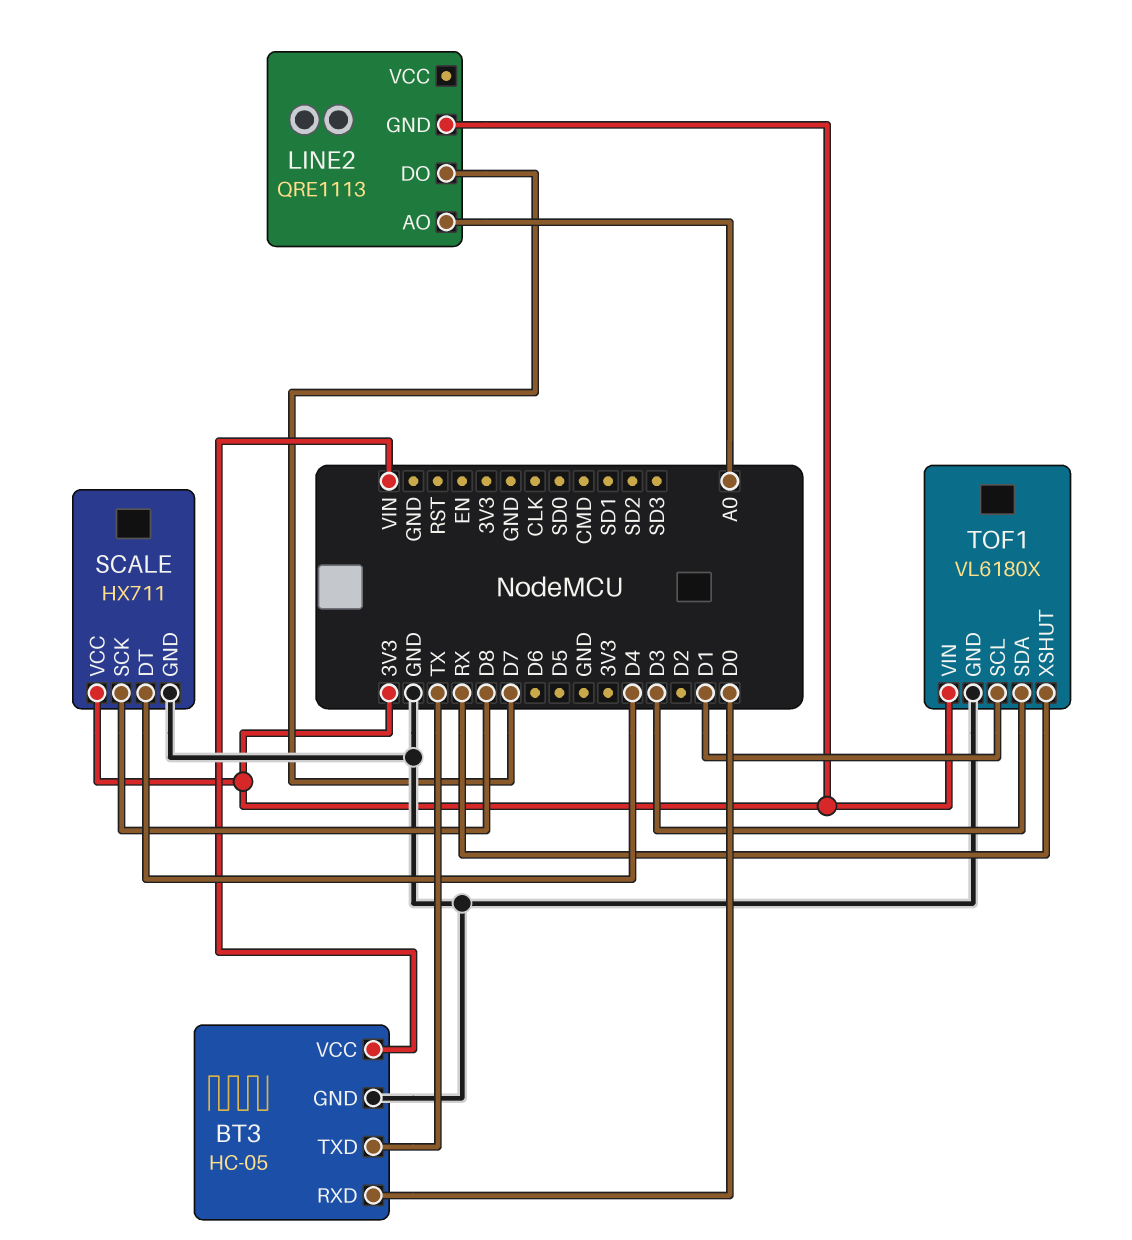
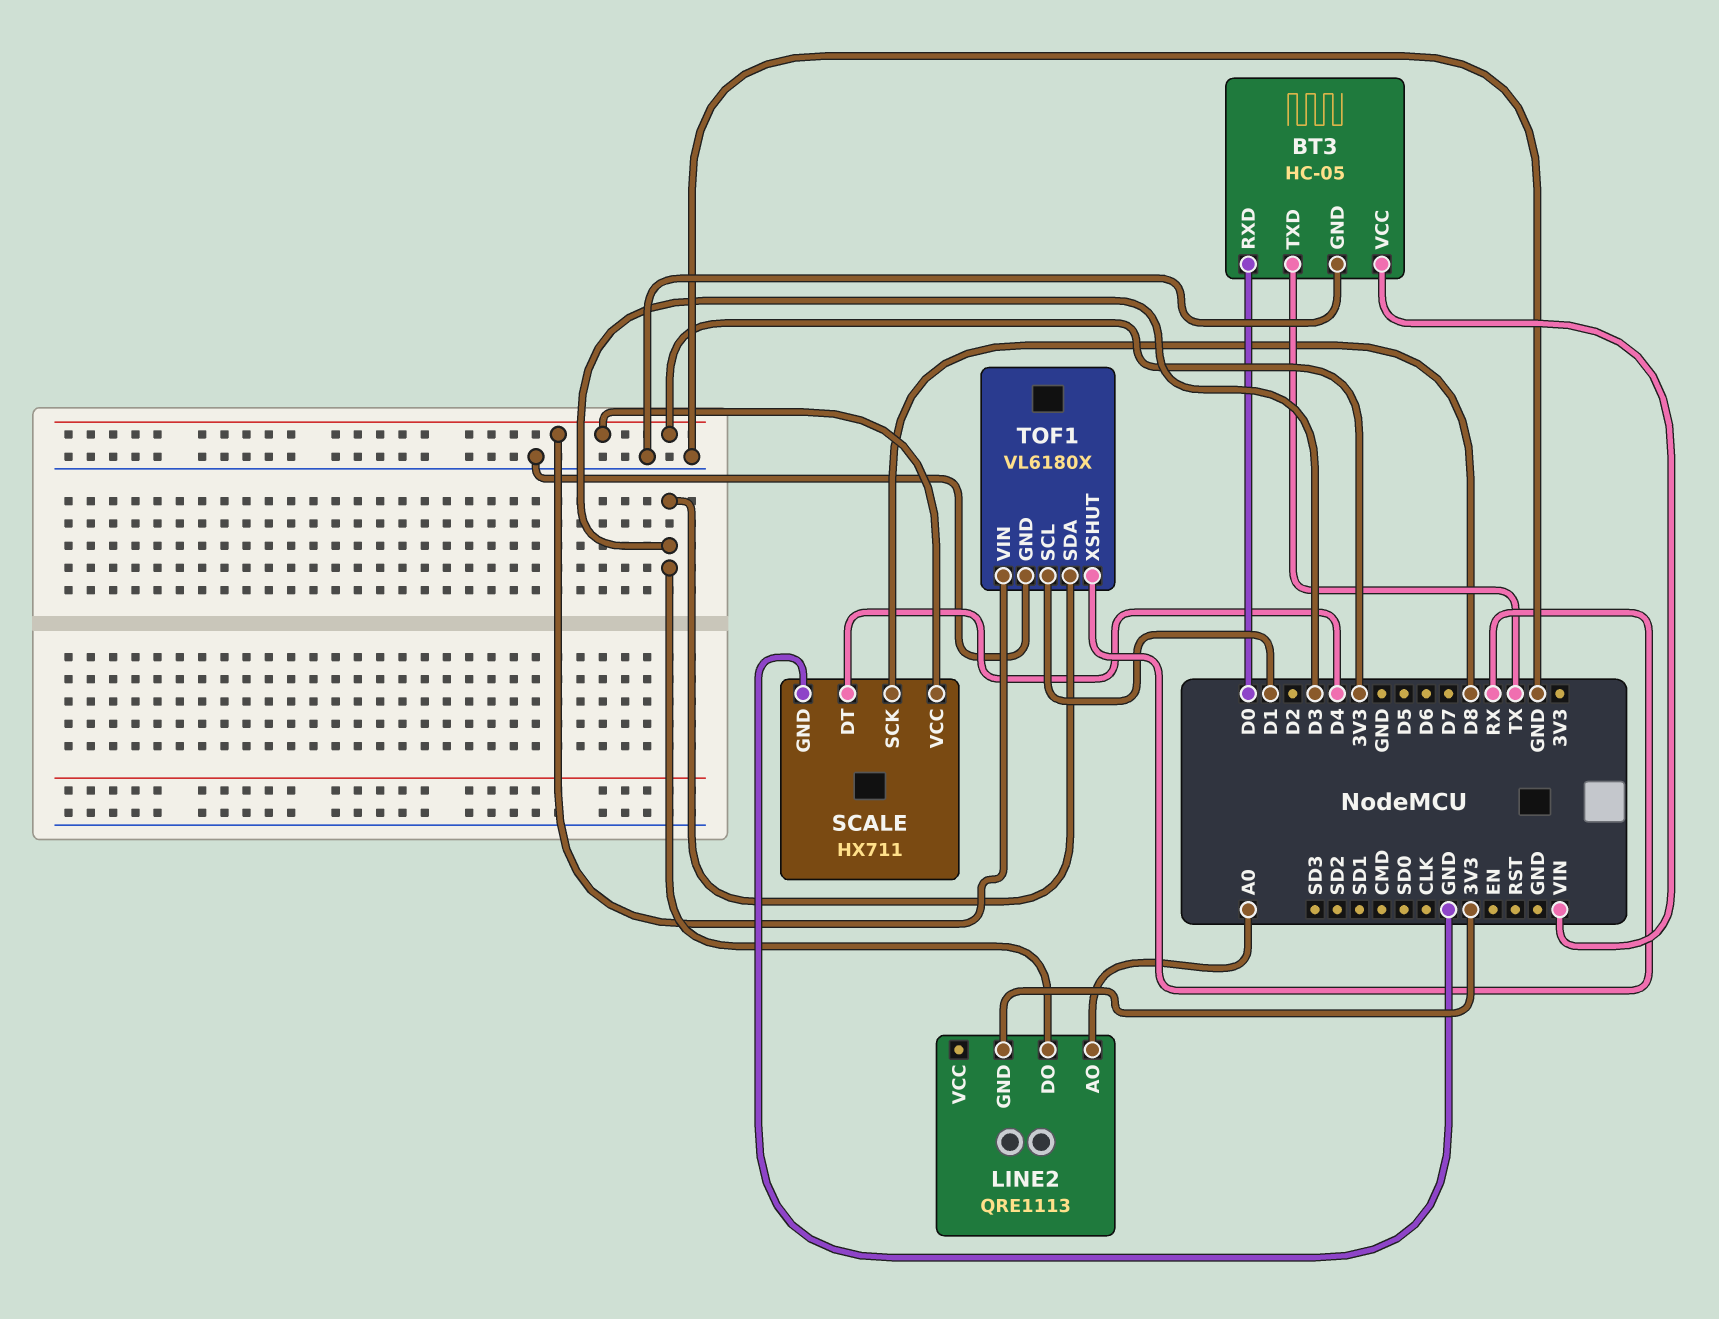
LINE2 pin DO: D7 -> D3

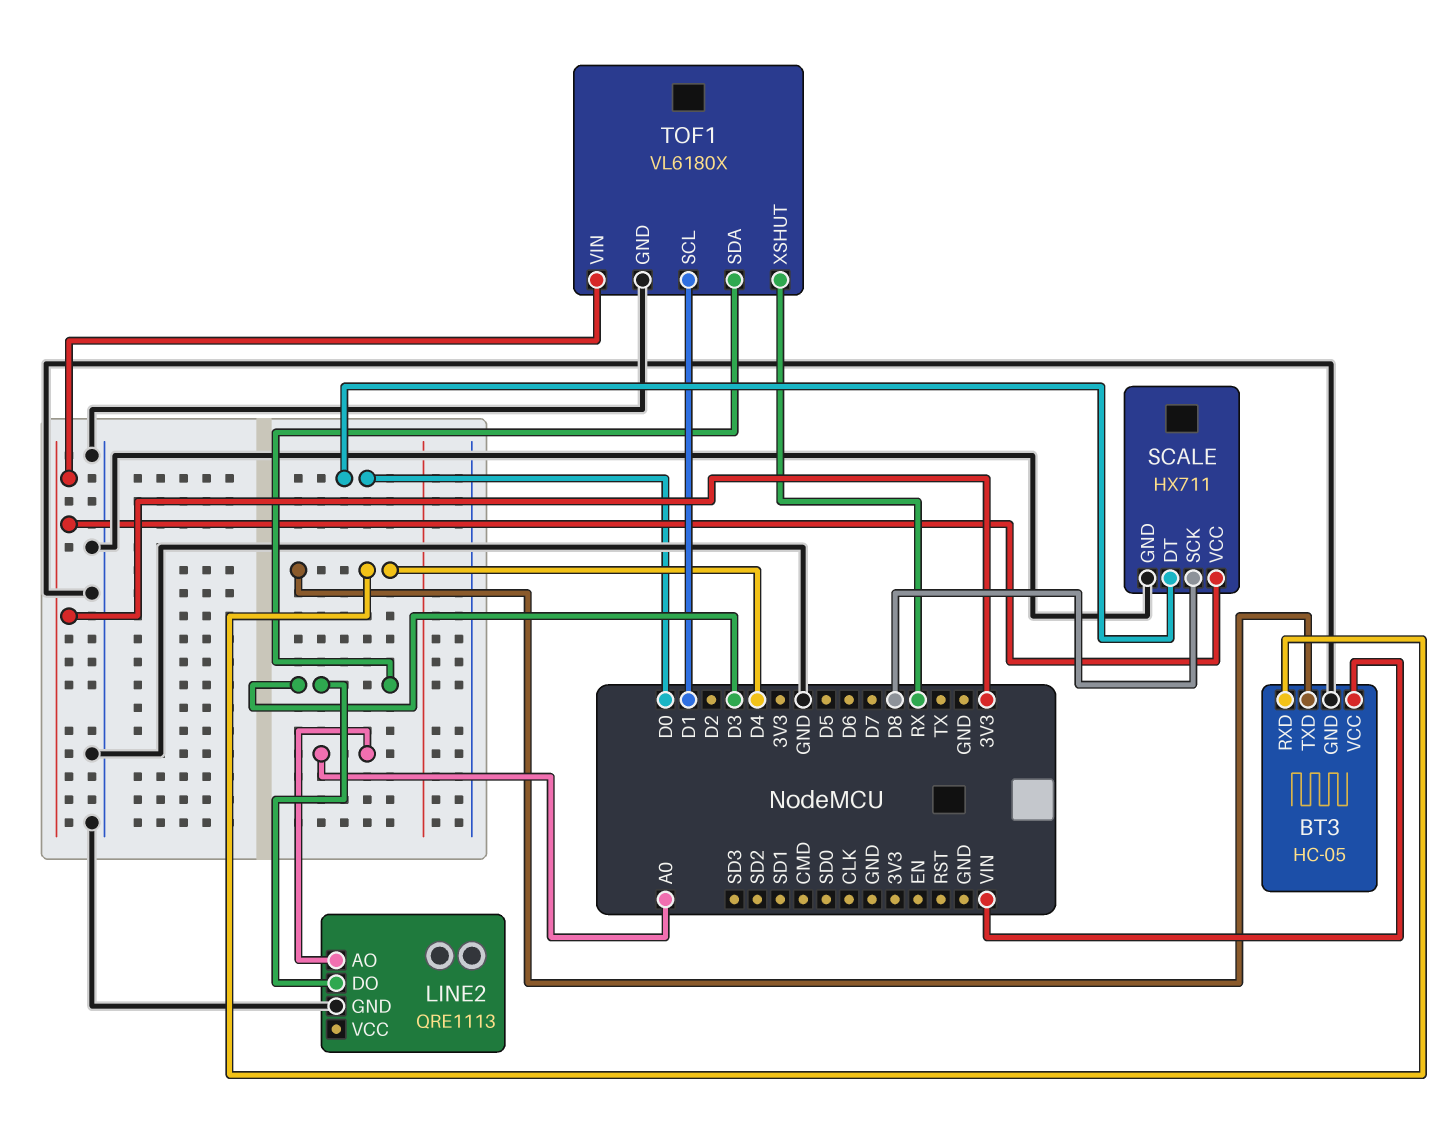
BT3 pin RXD: D0 -> D4
BT3 pin TXD: TX -> D4
LINE2 pin GND: 3V3 -> GND
SCALE pin DT: D4 -> D0

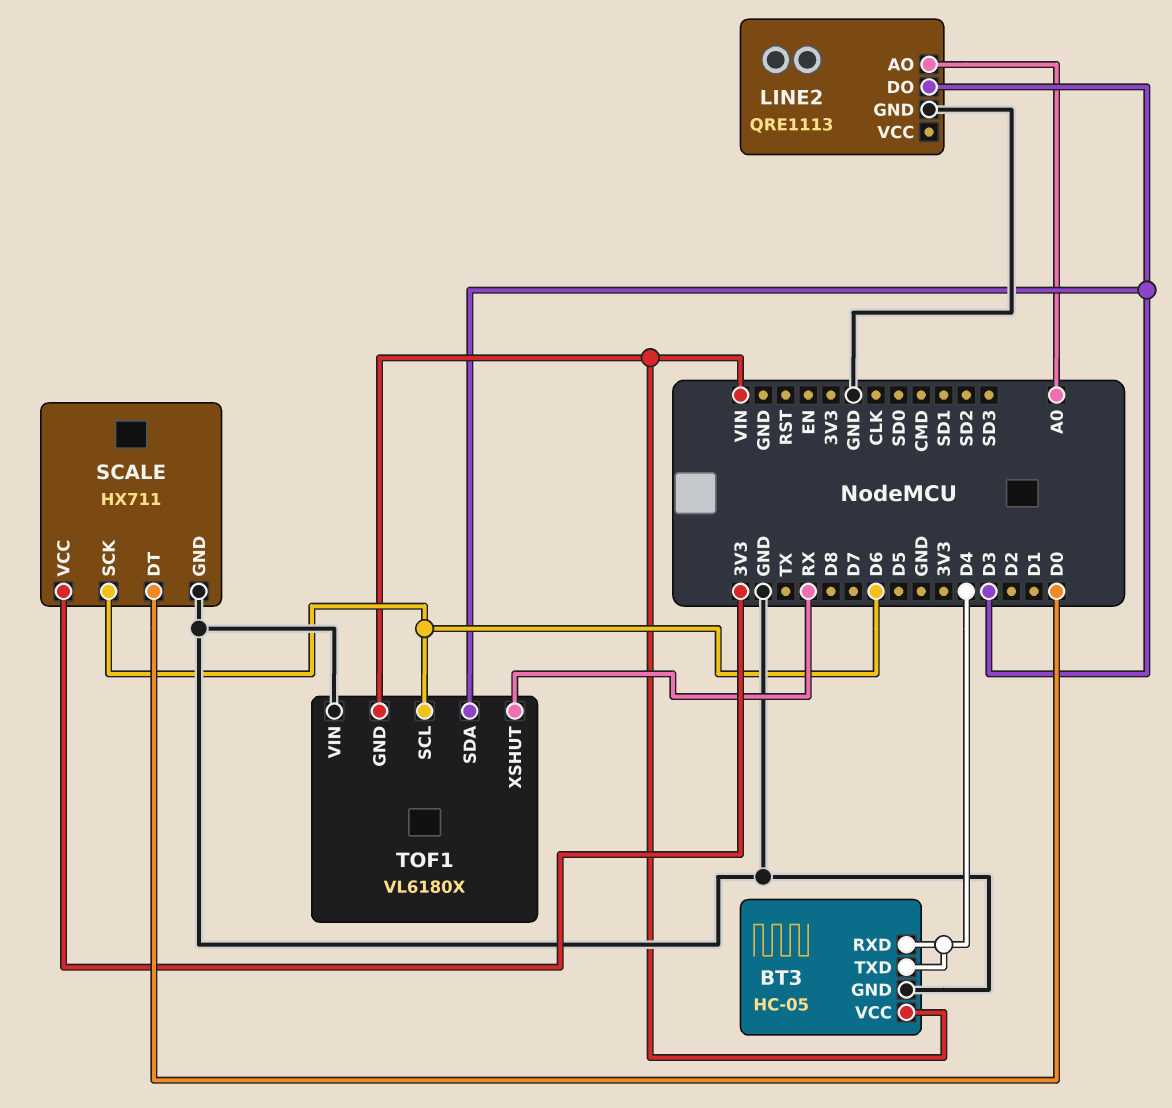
SCALE pin SCK: D8 -> D6
TOF1 pin GND: GND -> VIN
TOF1 pin SCL: D1 -> D6
TOF1 pin VIN: 3V3 -> GND

